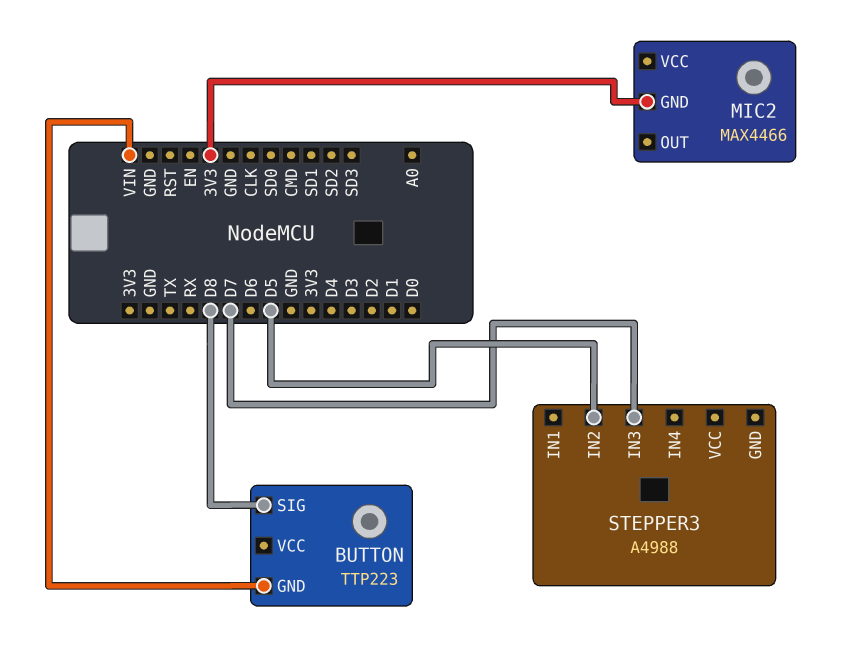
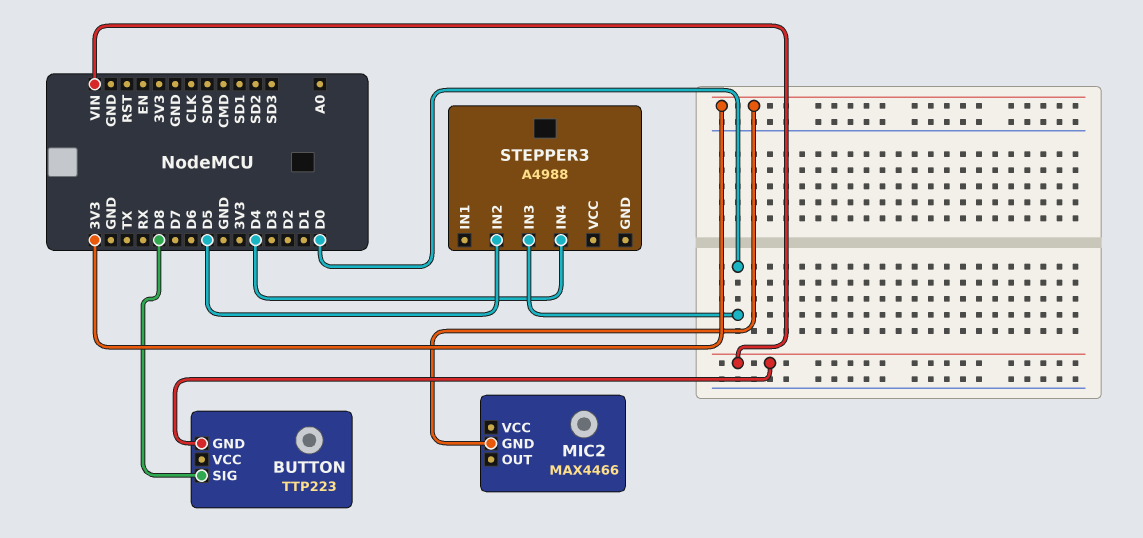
STEPPER3 pin IN3: D7 -> D0
STEPPER3 pin IN4: none -> D4

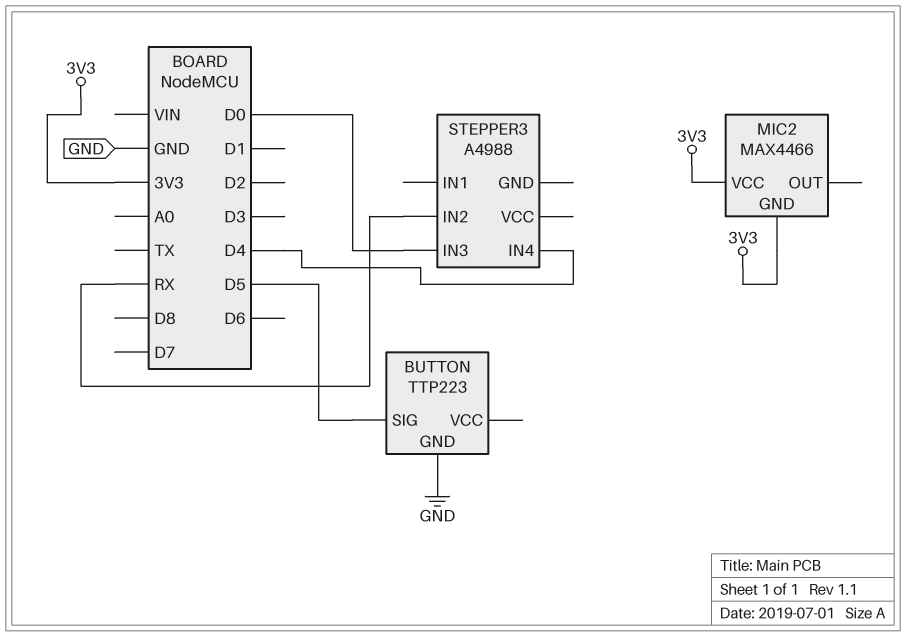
BUTTON pin GND: VIN -> GND
BUTTON pin SIG: D8 -> D5
MIC2 pin VCC: none -> 3V3
STEPPER3 pin IN2: D5 -> RX

